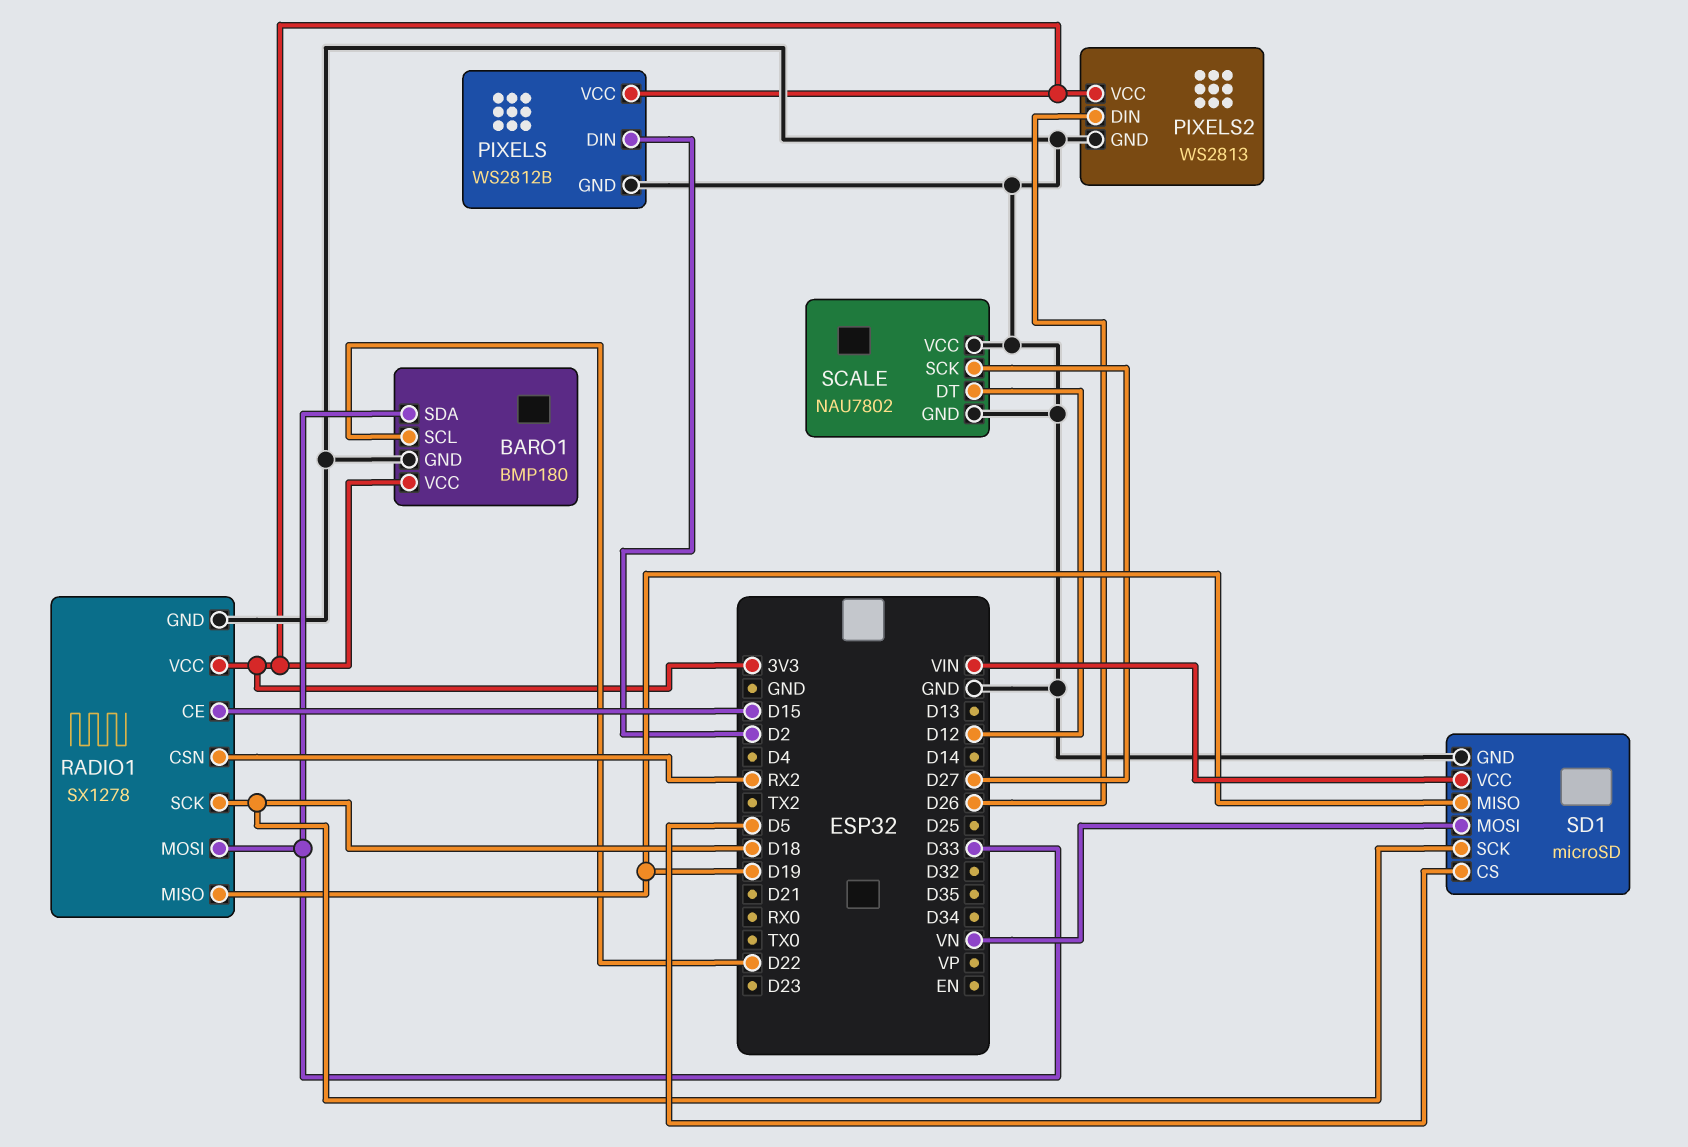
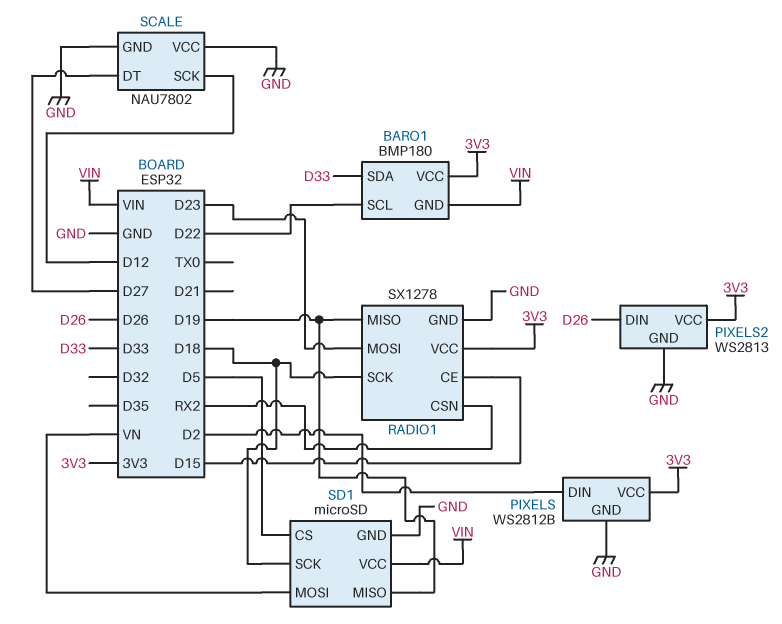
BARO1 pin GND: GND -> VIN
RADIO1 pin MOSI: D33 -> D23
SCALE pin DT: D12 -> D27
SCALE pin SCK: D27 -> D12

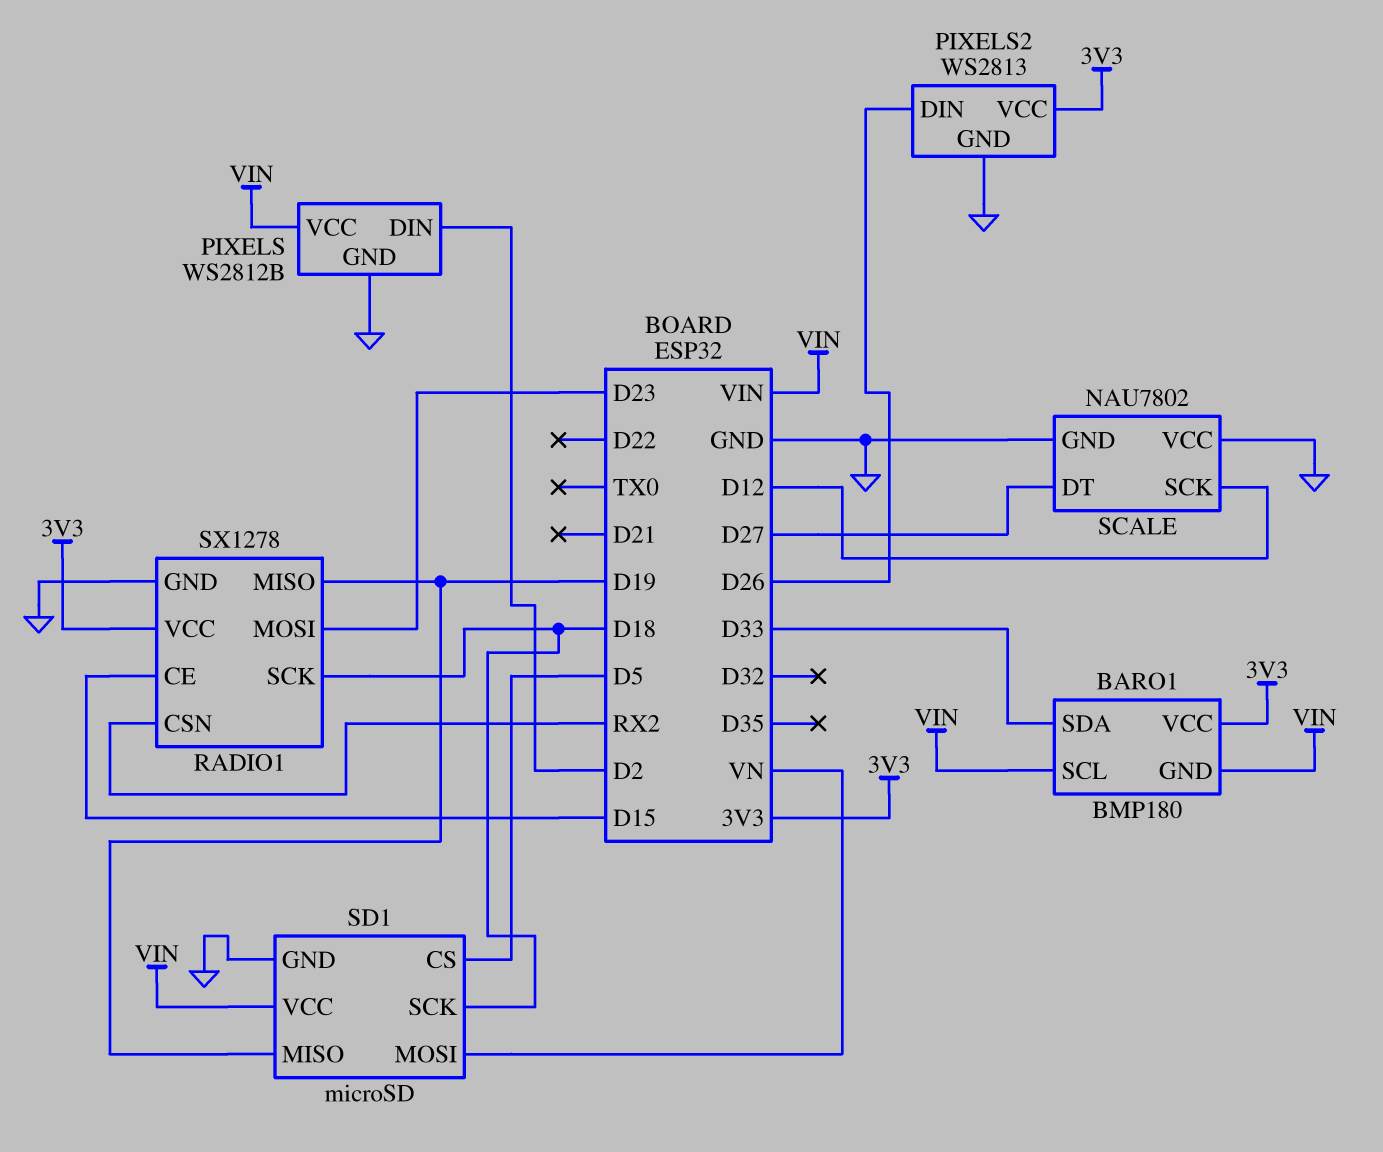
BARO1 pin SCL: D22 -> VIN
PIXELS pin VCC: 3V3 -> VIN

